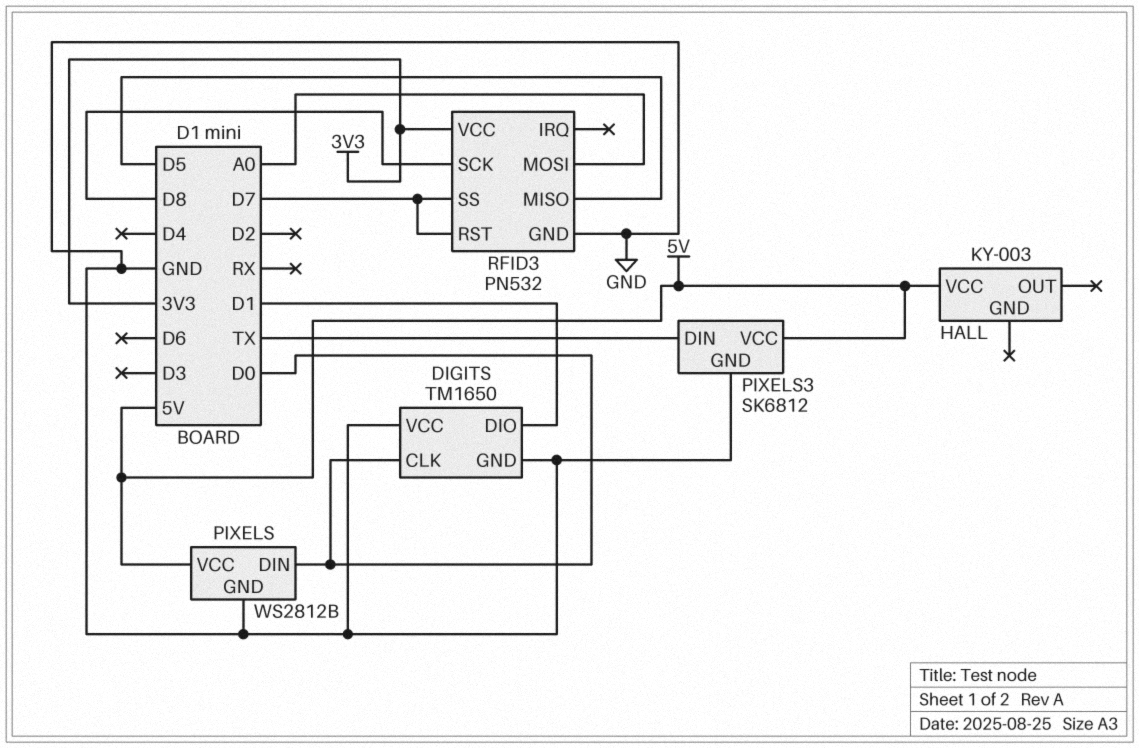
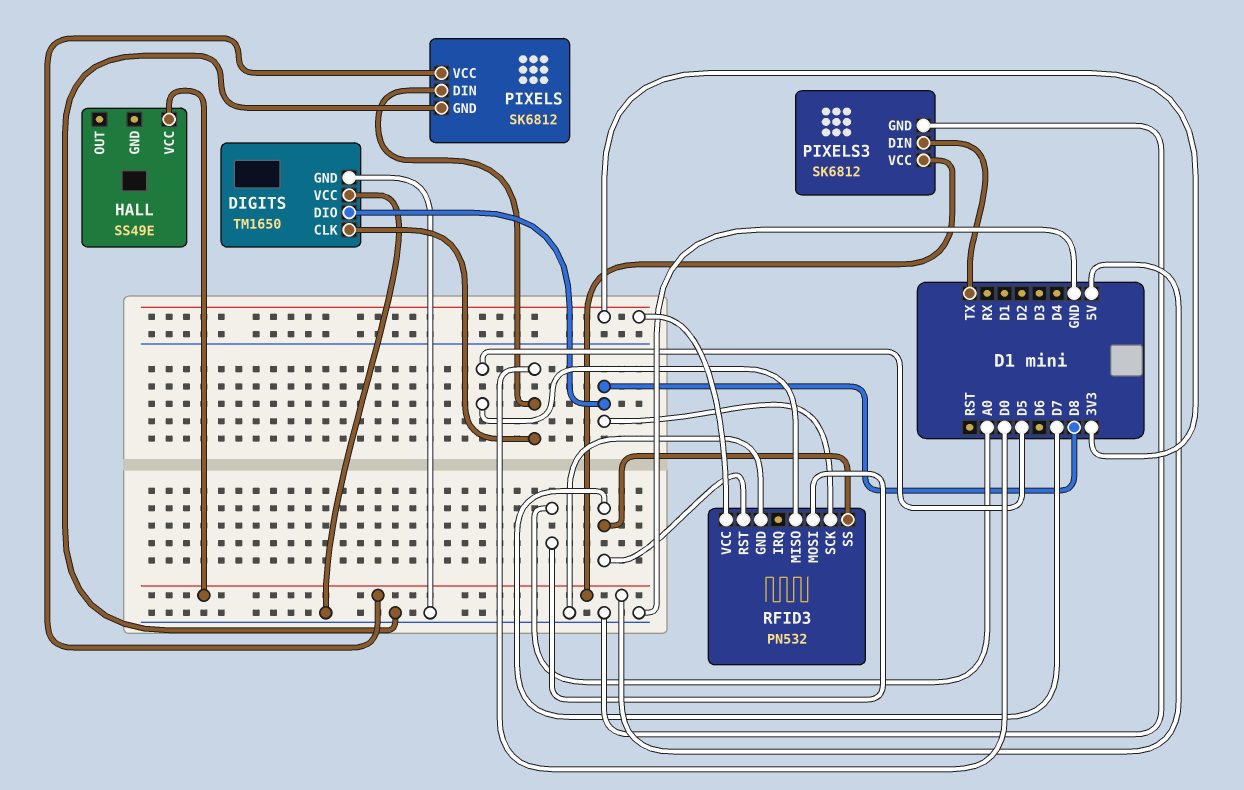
DIGITS pin DIO: D1 -> D8
HALL: KY-003 -> SS49E
PIXELS: WS2812B -> SK6812

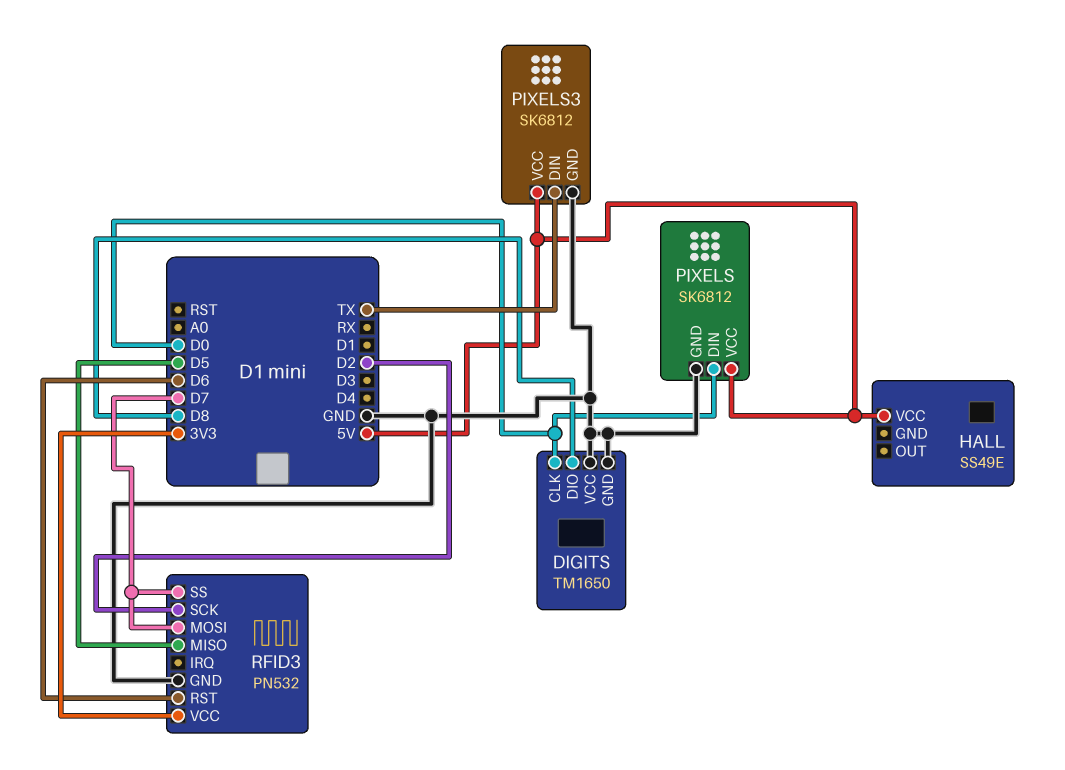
RFID3 pin MOSI: A0 -> D7
RFID3 pin RST: D7 -> D6
RFID3 pin SCK: D8 -> D2

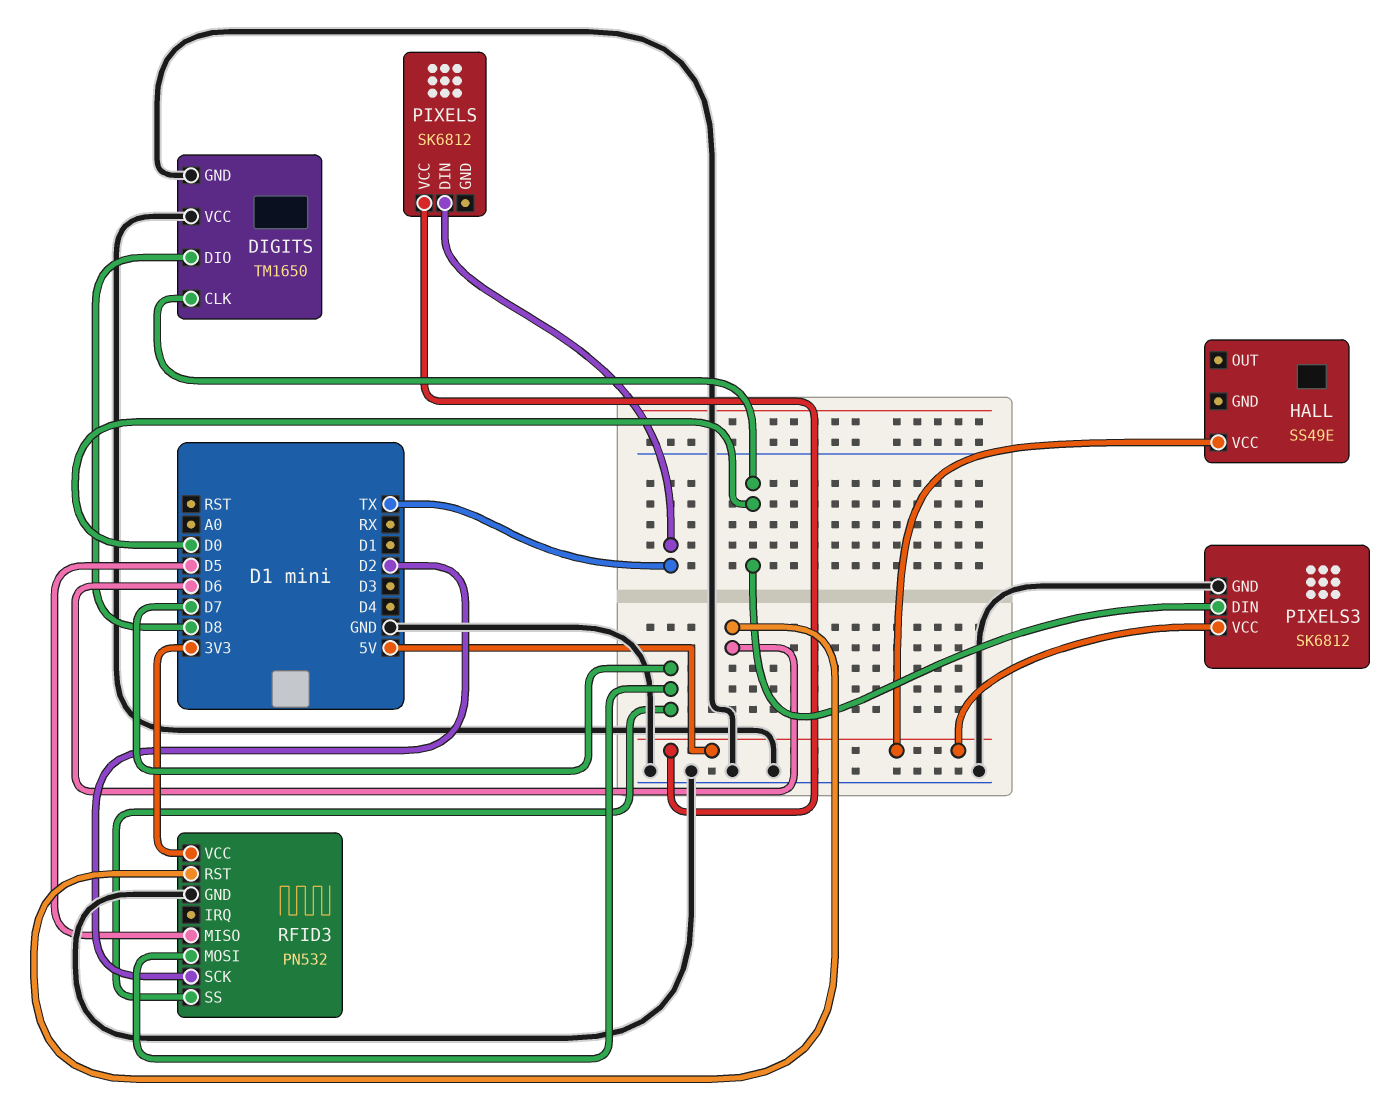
PIXELS pin DIN: D0 -> TX
PIXELS pin GND: GND -> none
PIXELS3 pin DIN: TX -> D0

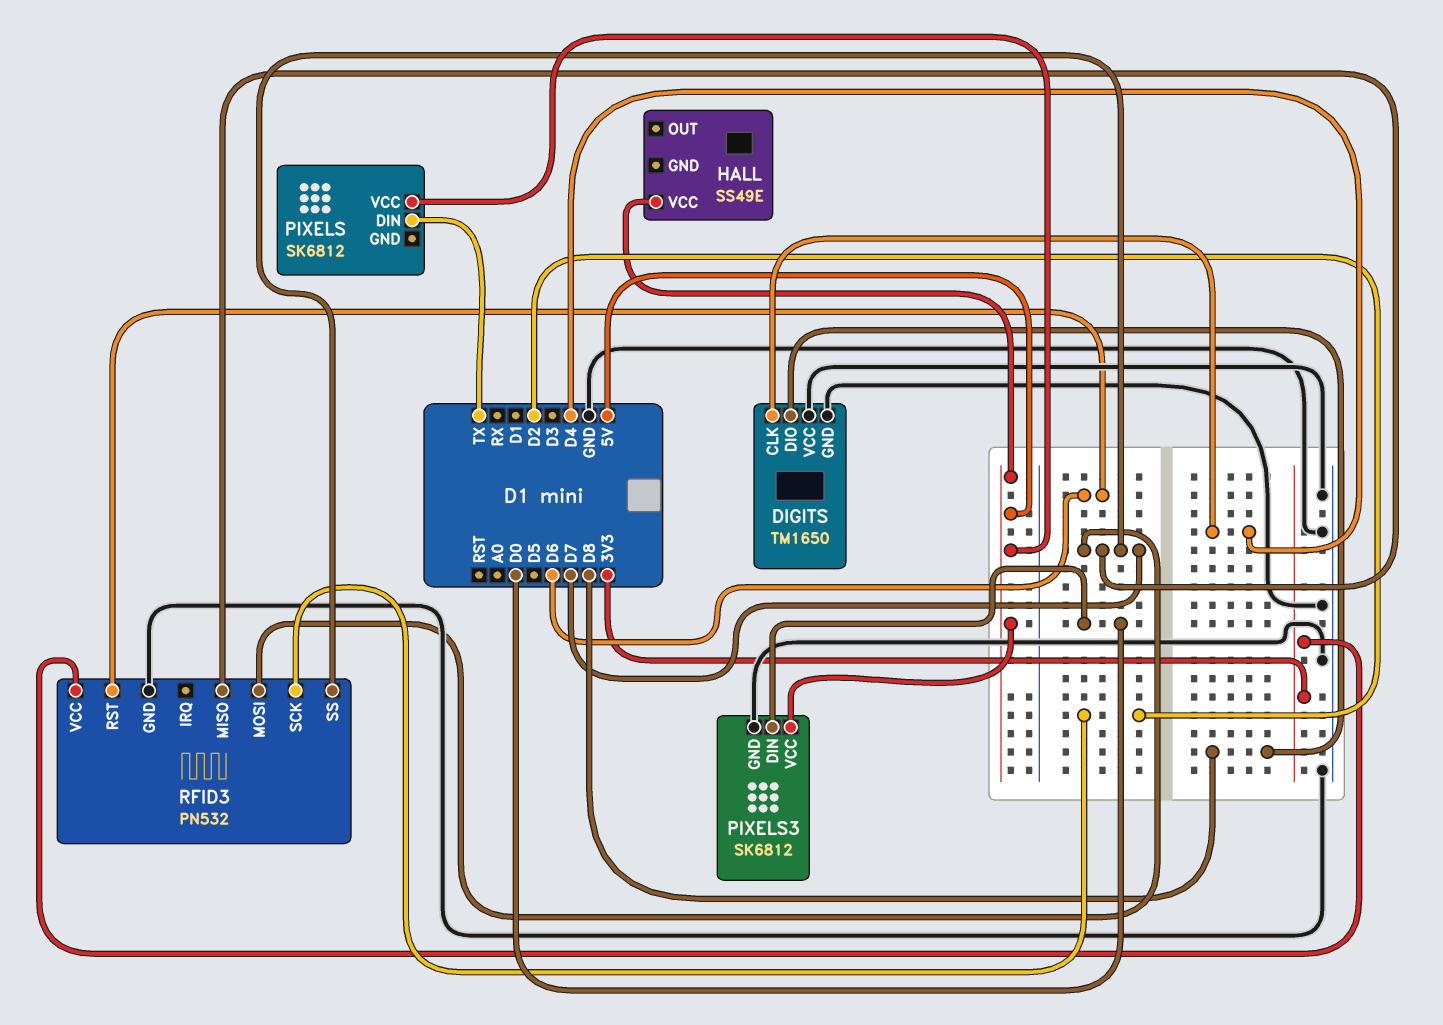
DIGITS pin CLK: D0 -> D4
RFID3 pin MISO: D5 -> D7

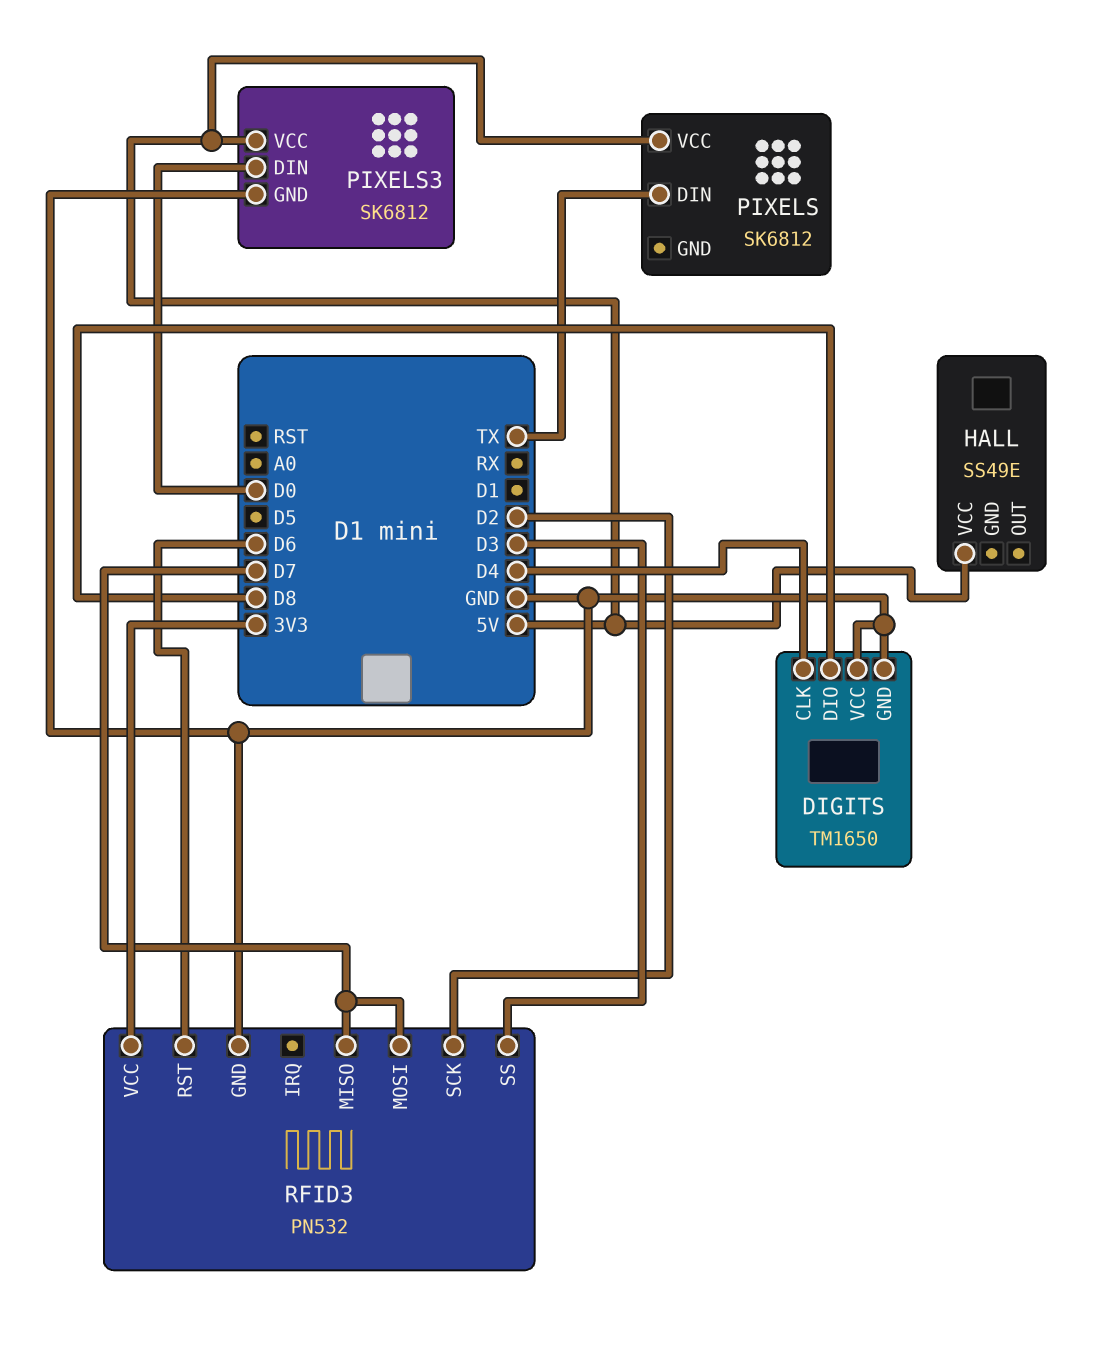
RFID3 pin SS: D7 -> D3

